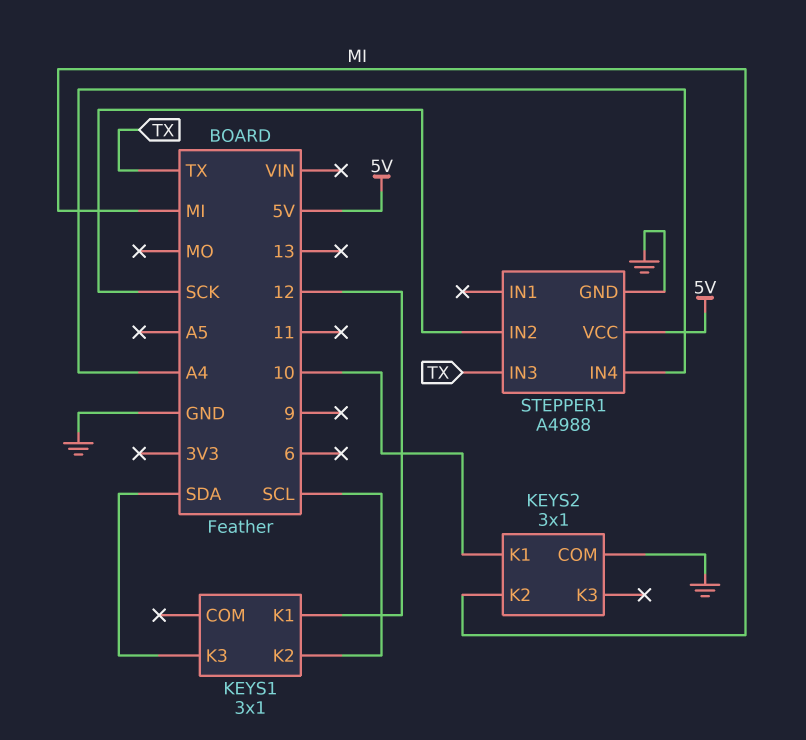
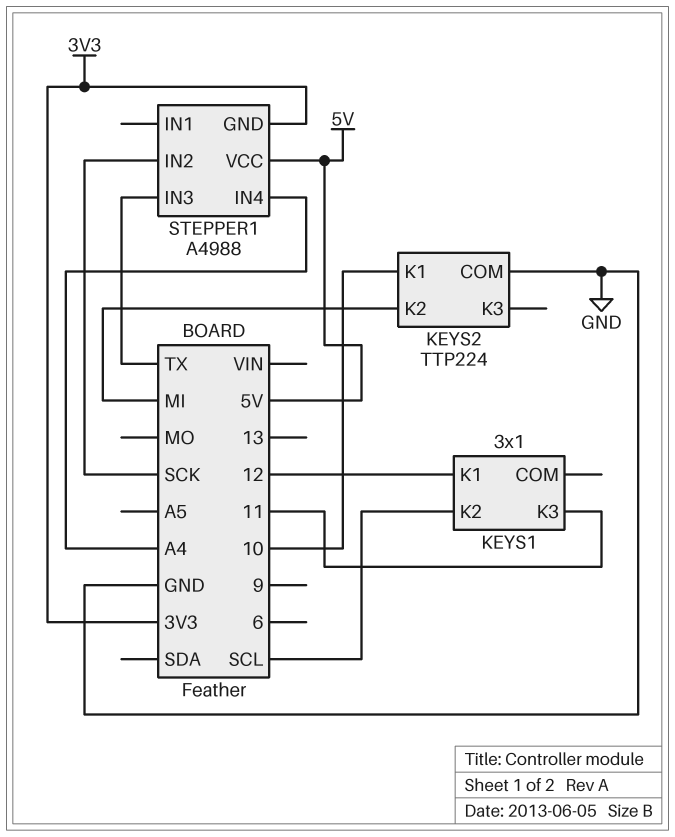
KEYS1 pin K3: SDA -> 11
KEYS2: 3x1 -> TTP224
STEPPER1 pin GND: GND -> 3V3

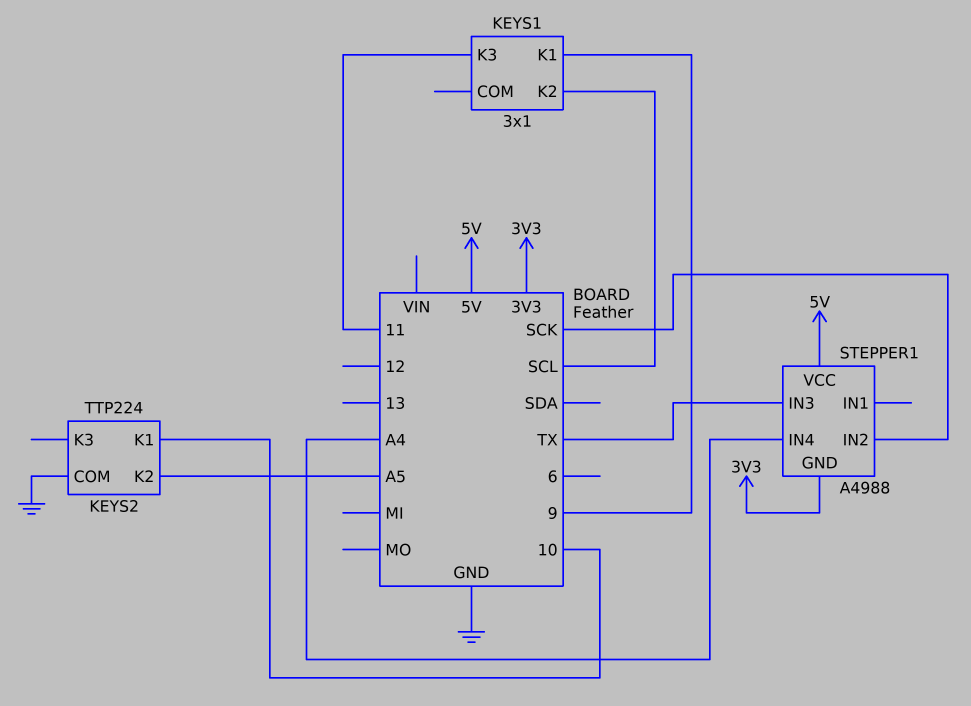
KEYS1 pin K1: 12 -> 9
KEYS2 pin K2: MI -> A5

